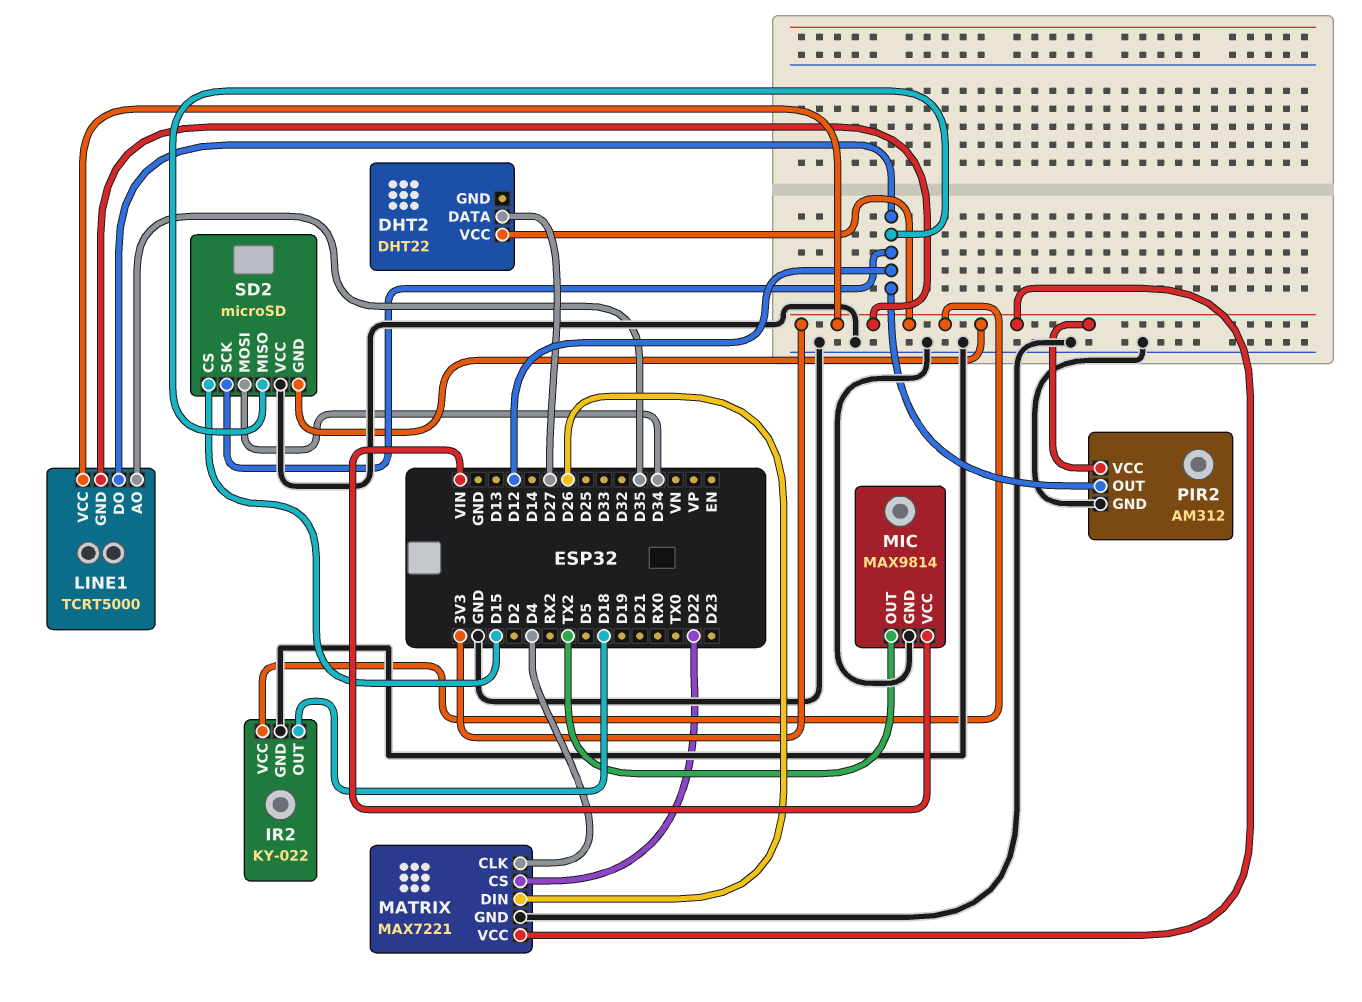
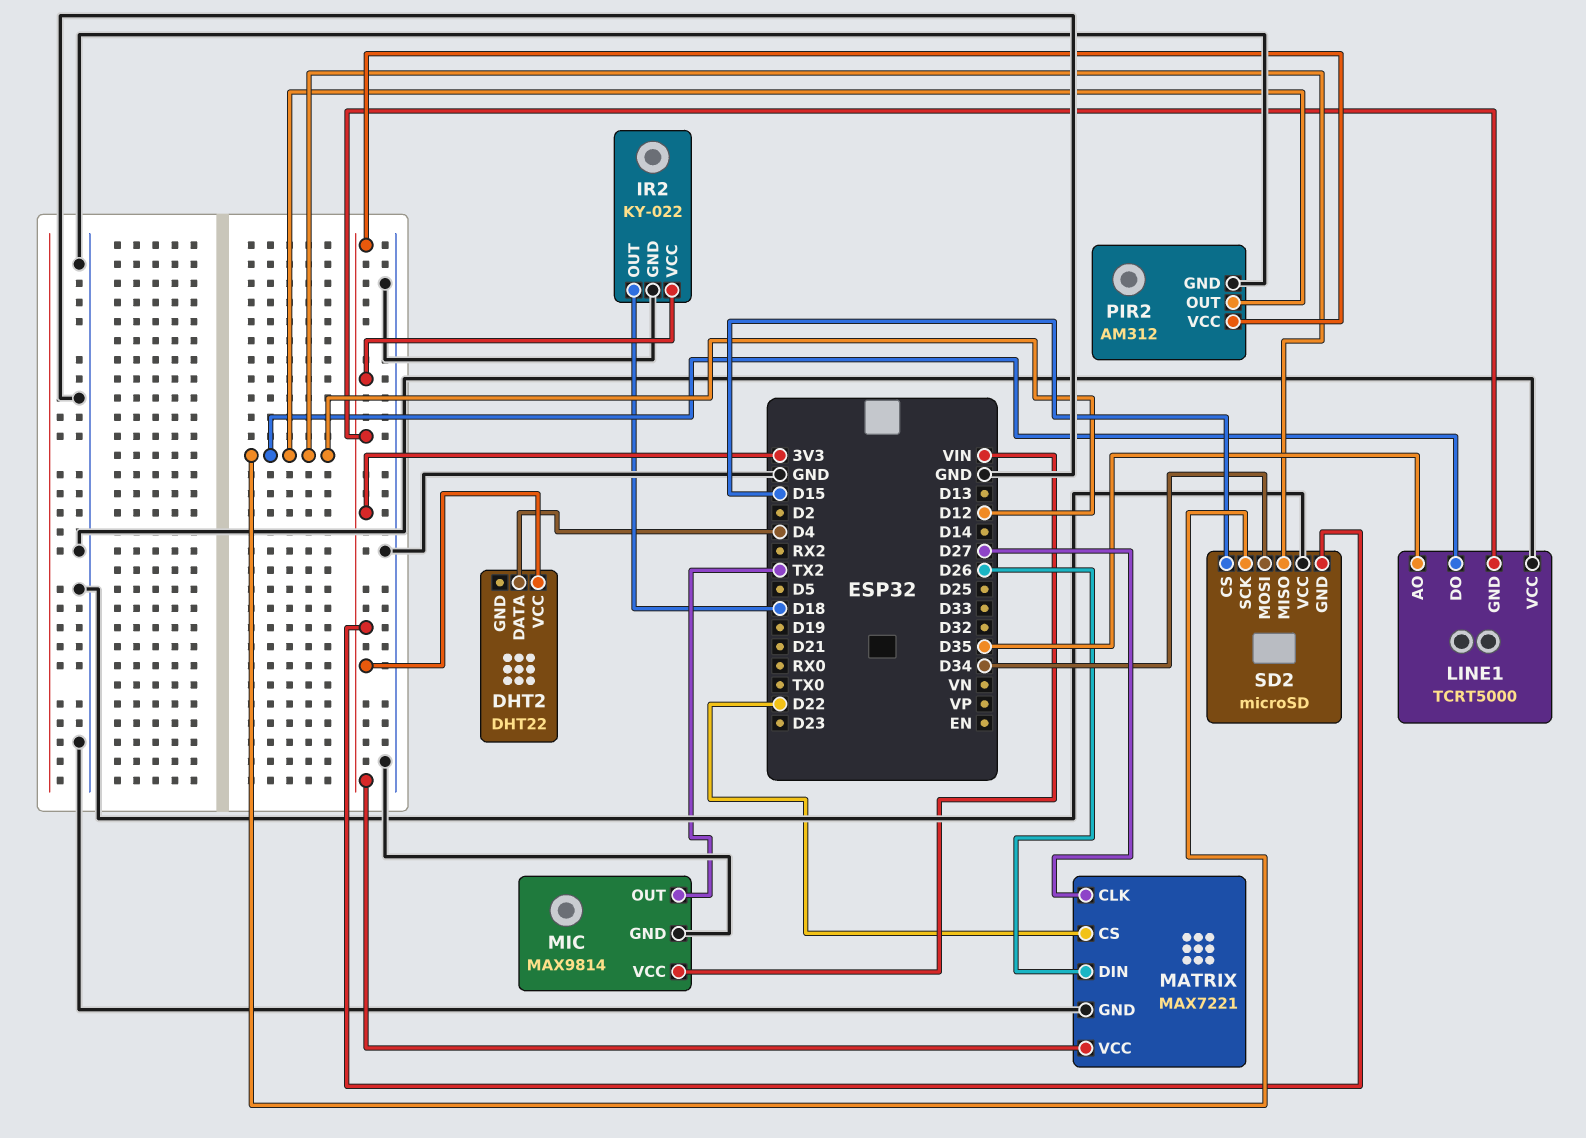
DHT2 pin DATA: D27 -> D4
LINE1 pin VCC: 3V3 -> GND
MATRIX pin CLK: D4 -> D27

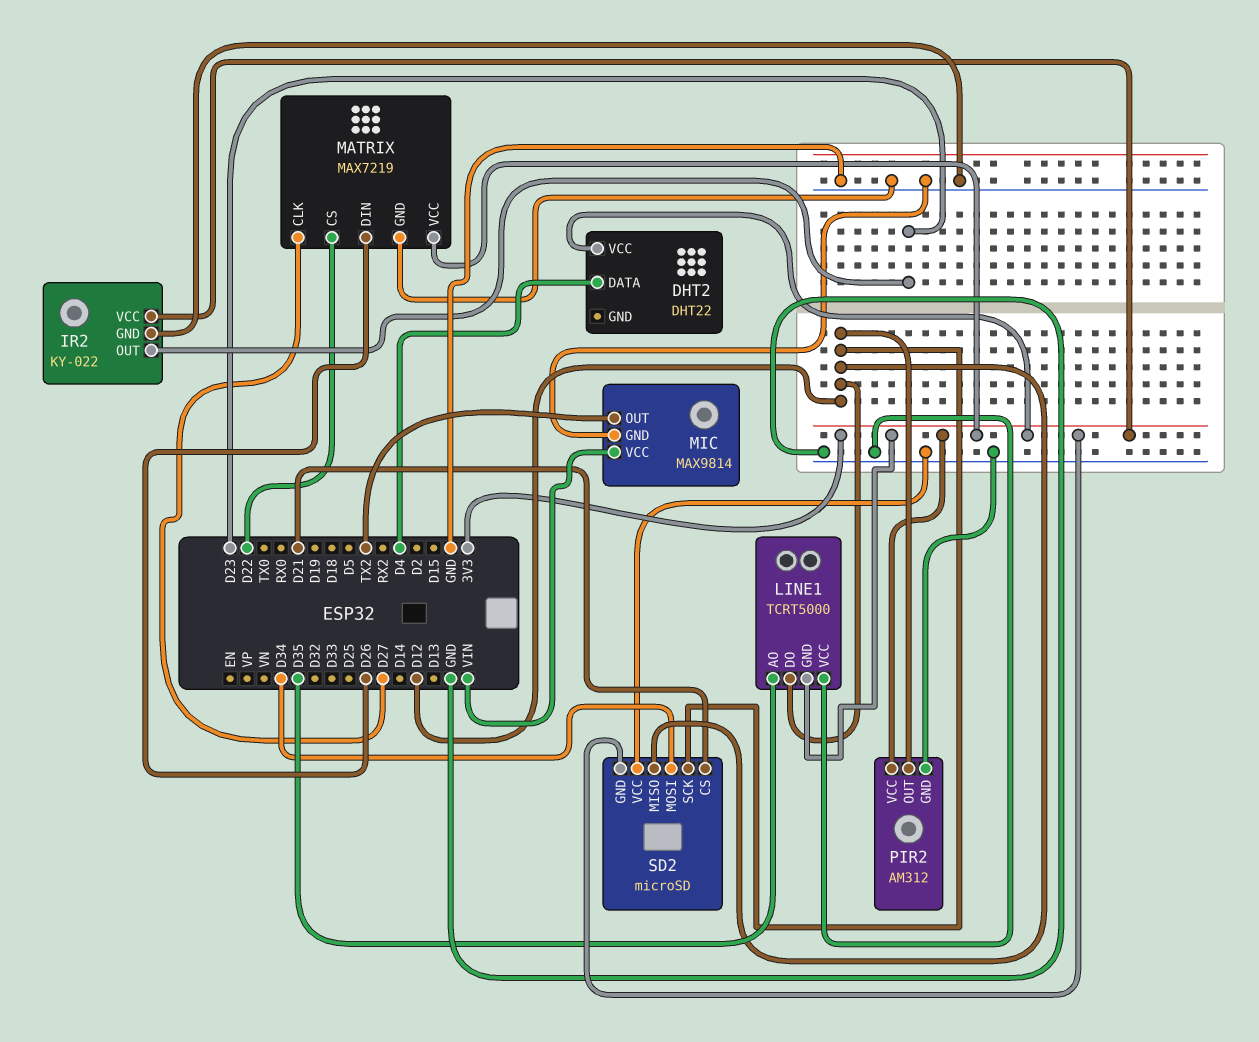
IR2 pin OUT: D18 -> D23
MATRIX: MAX7221 -> MAX7219
SD2 pin CS: D15 -> D21

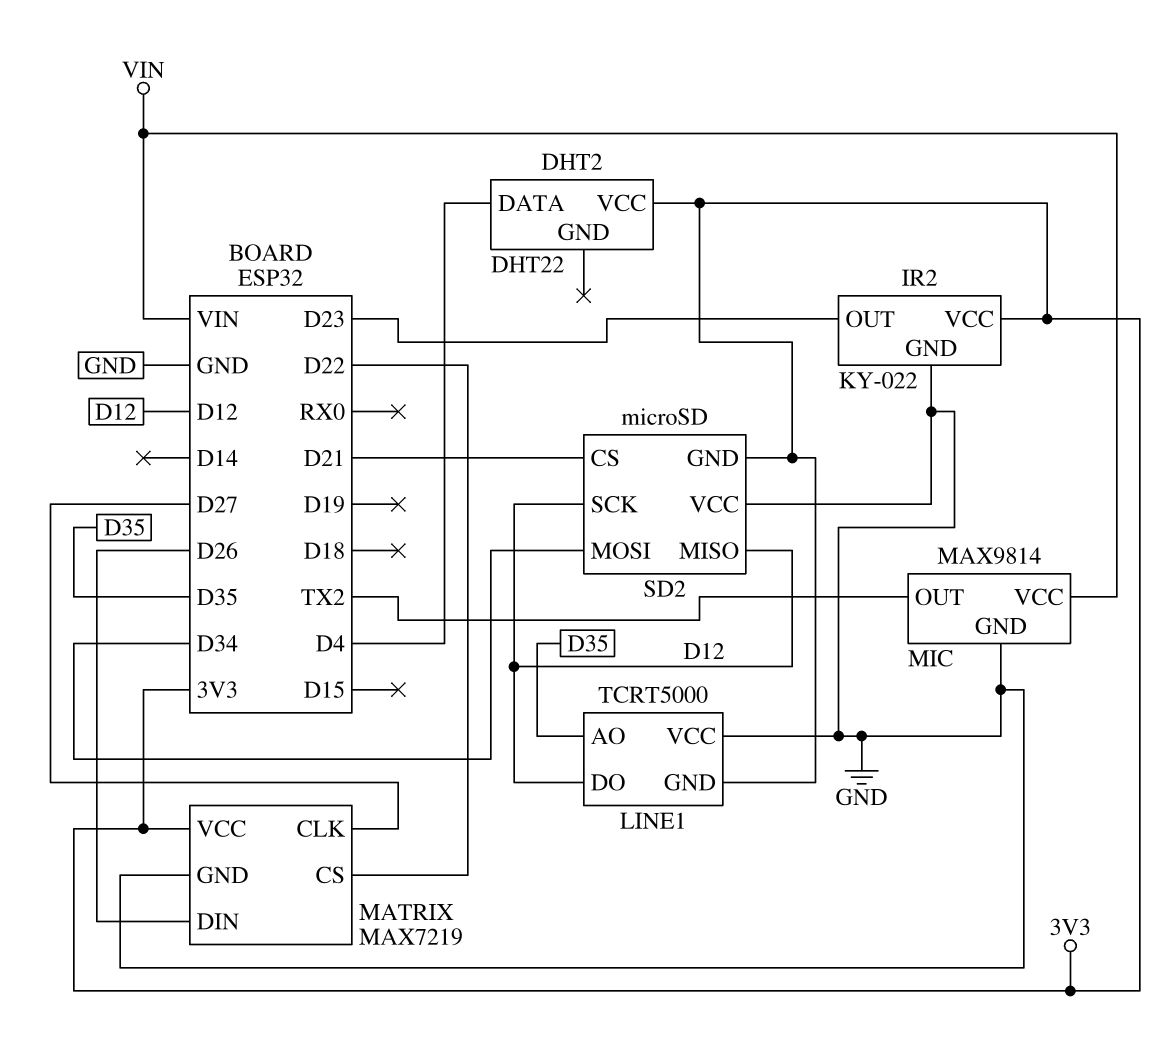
PIR2: AM312 -> none
PIR2 pin GND: GND -> none
PIR2 pin OUT: D12 -> none
PIR2 pin VCC: 3V3 -> none

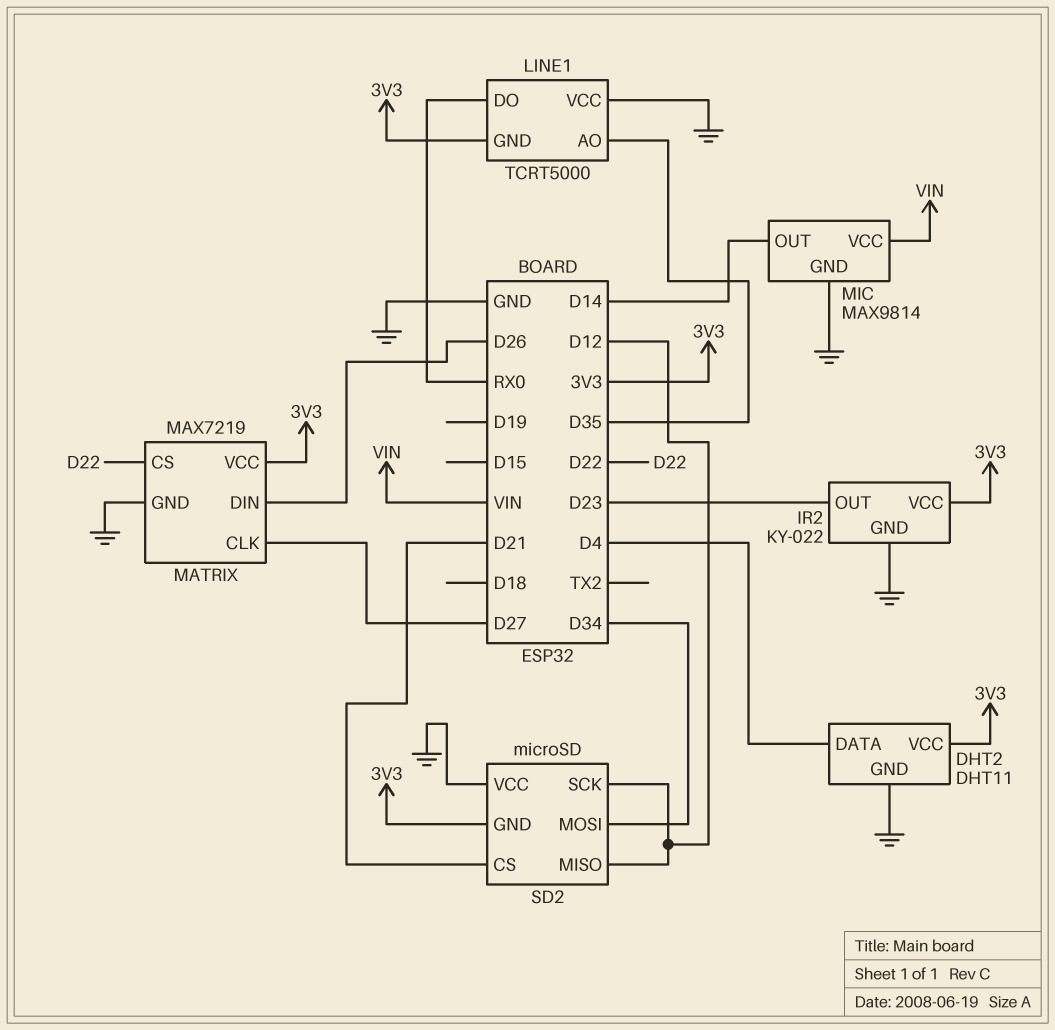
DHT2: DHT22 -> DHT11
DHT2 pin GND: none -> GND
LINE1 pin DO: D12 -> RX0
MIC pin OUT: TX2 -> D14

